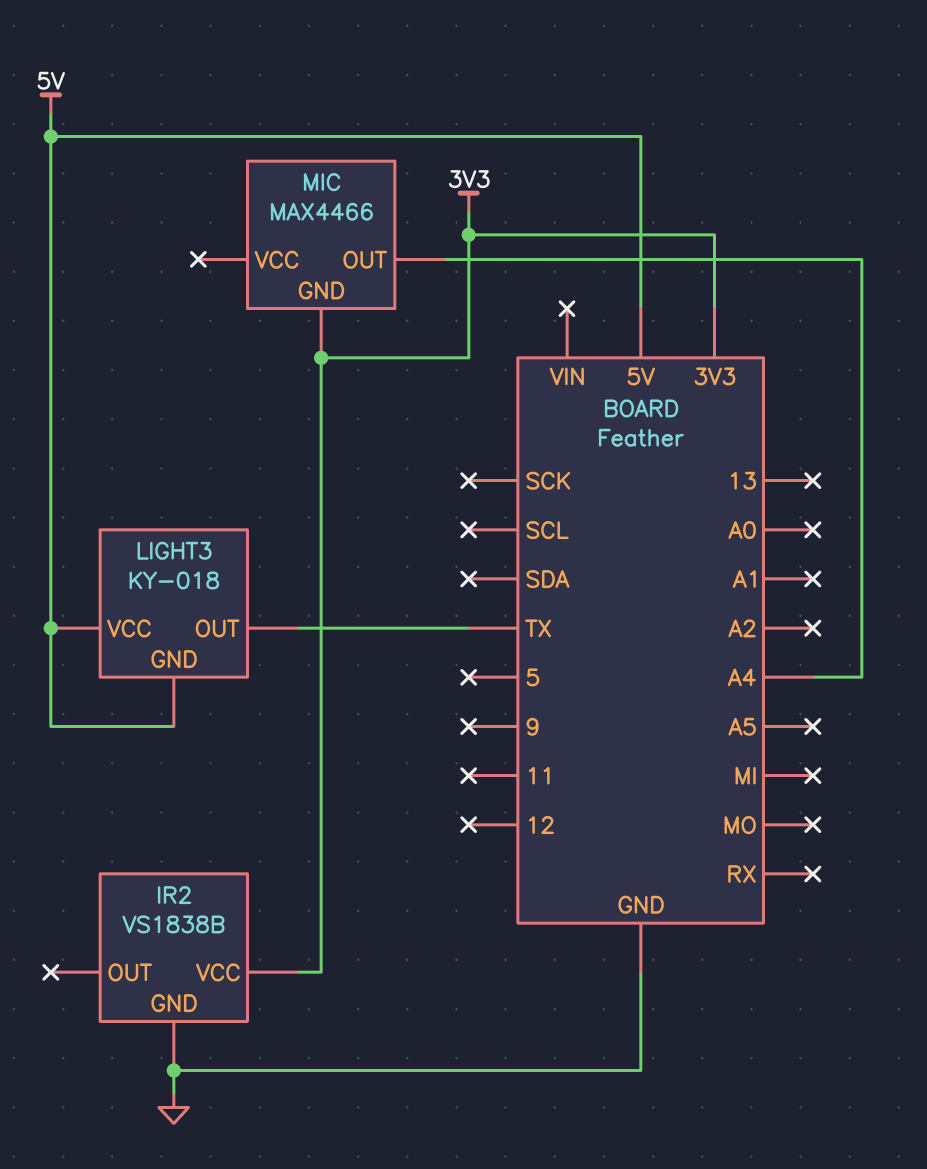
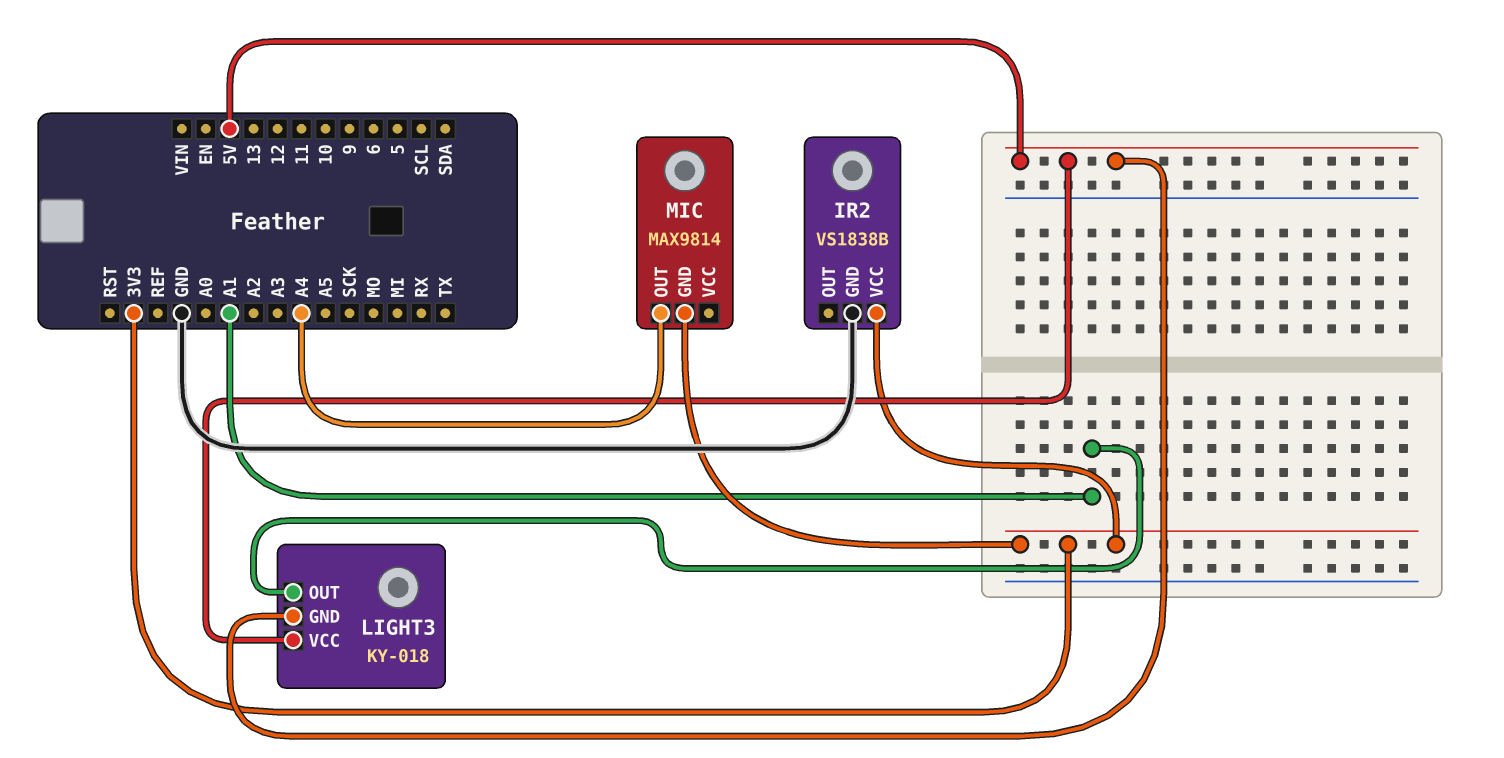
LIGHT3 pin OUT: TX -> A1
MIC: MAX4466 -> MAX9814

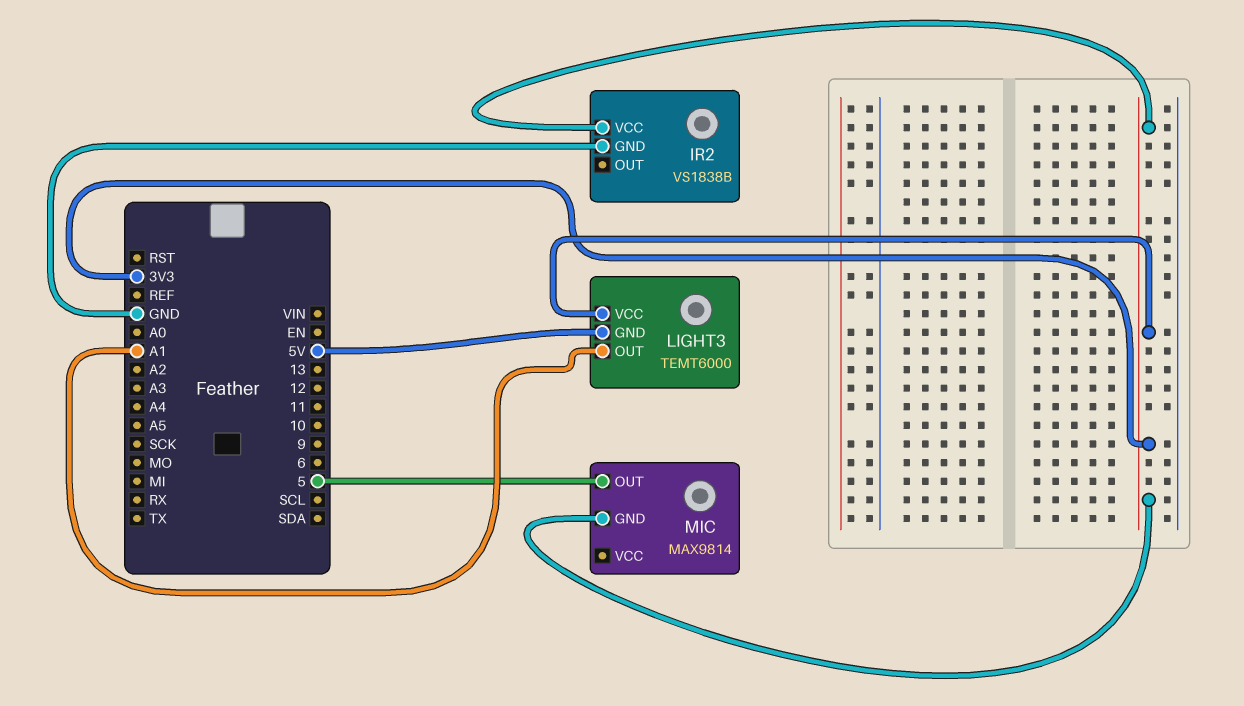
LIGHT3: KY-018 -> TEMT6000
LIGHT3 pin VCC: 5V -> 3V3
MIC pin OUT: A4 -> 5

